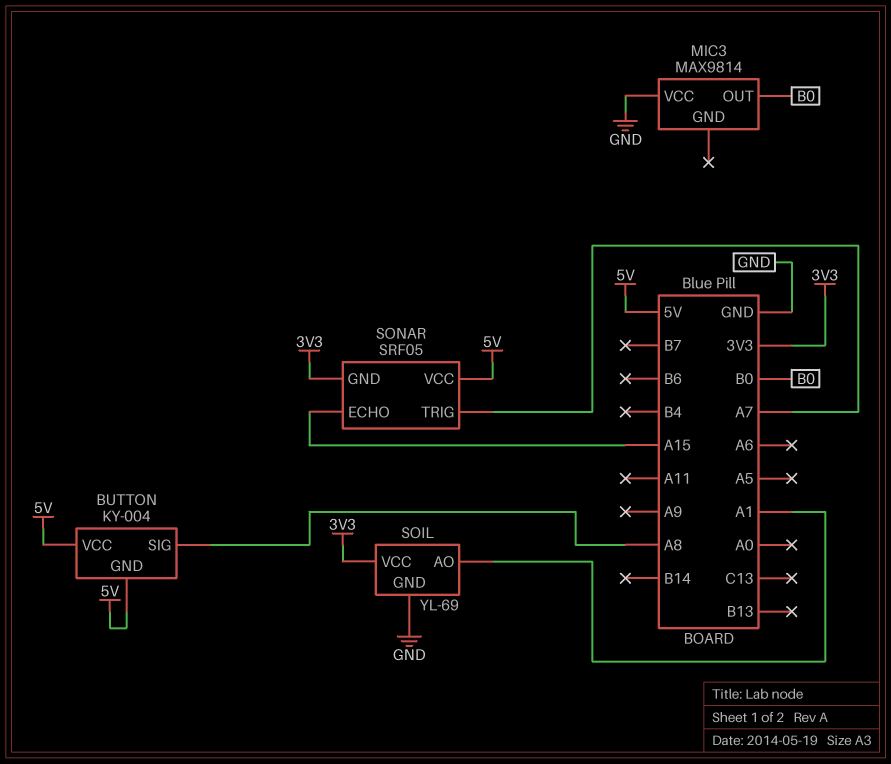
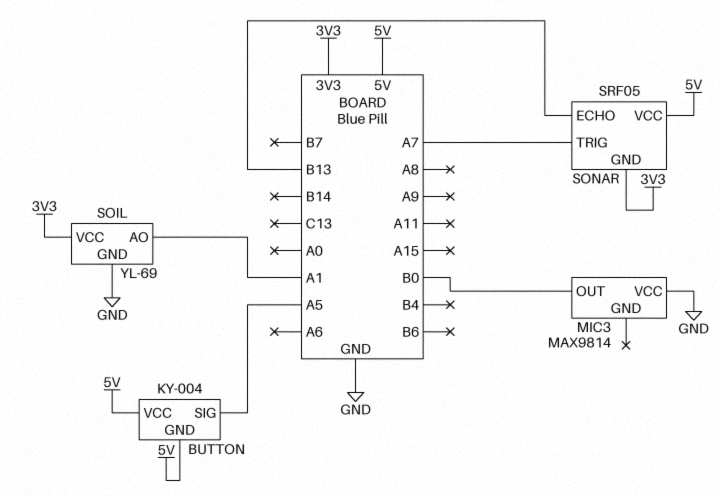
BUTTON pin SIG: A8 -> A5
SONAR pin ECHO: A15 -> B13

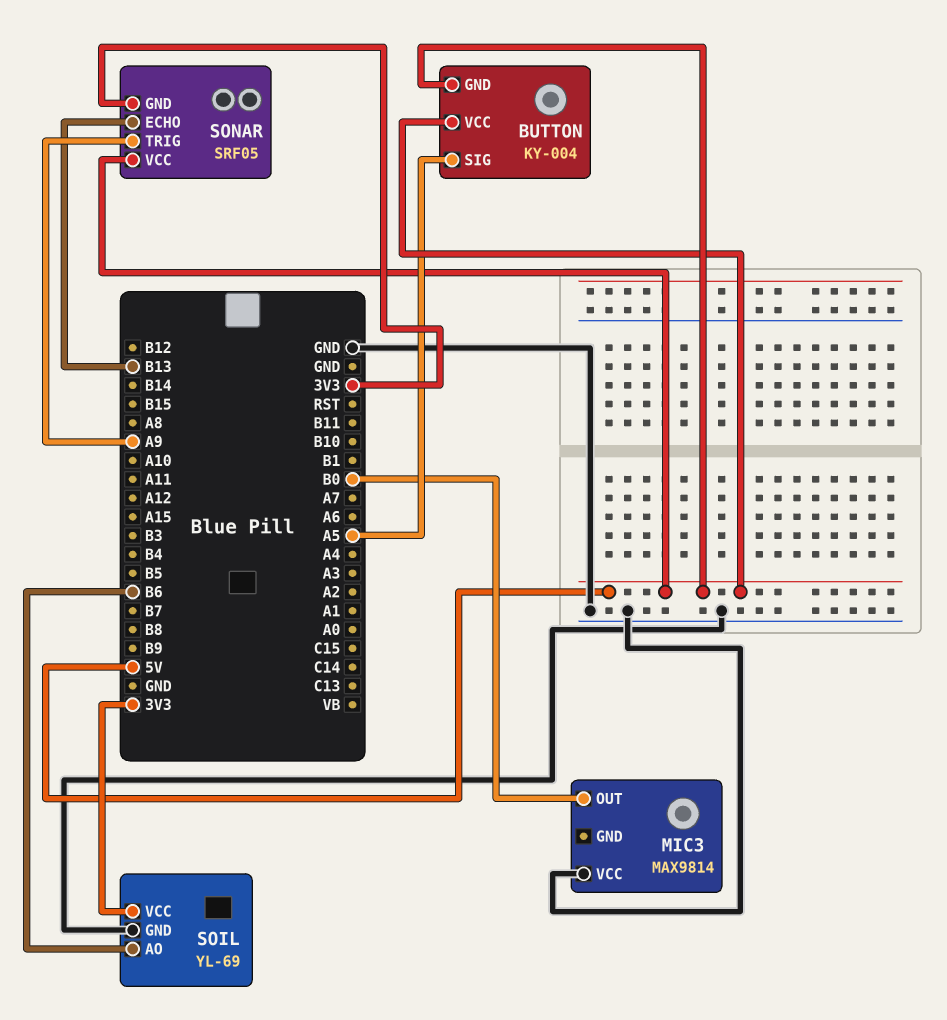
SOIL pin AO: A1 -> B6
SONAR pin TRIG: A7 -> A9

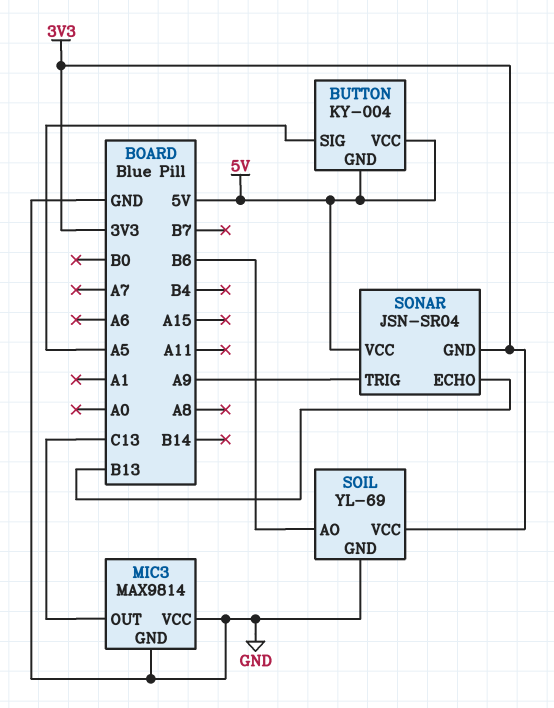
MIC3 pin GND: none -> GND
MIC3 pin OUT: B0 -> C13
SONAR: SRF05 -> JSN-SR04

